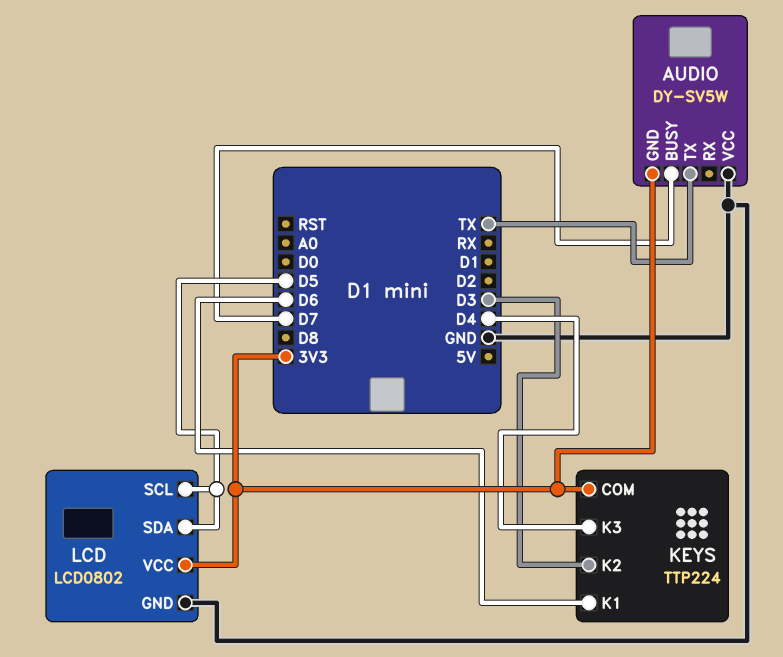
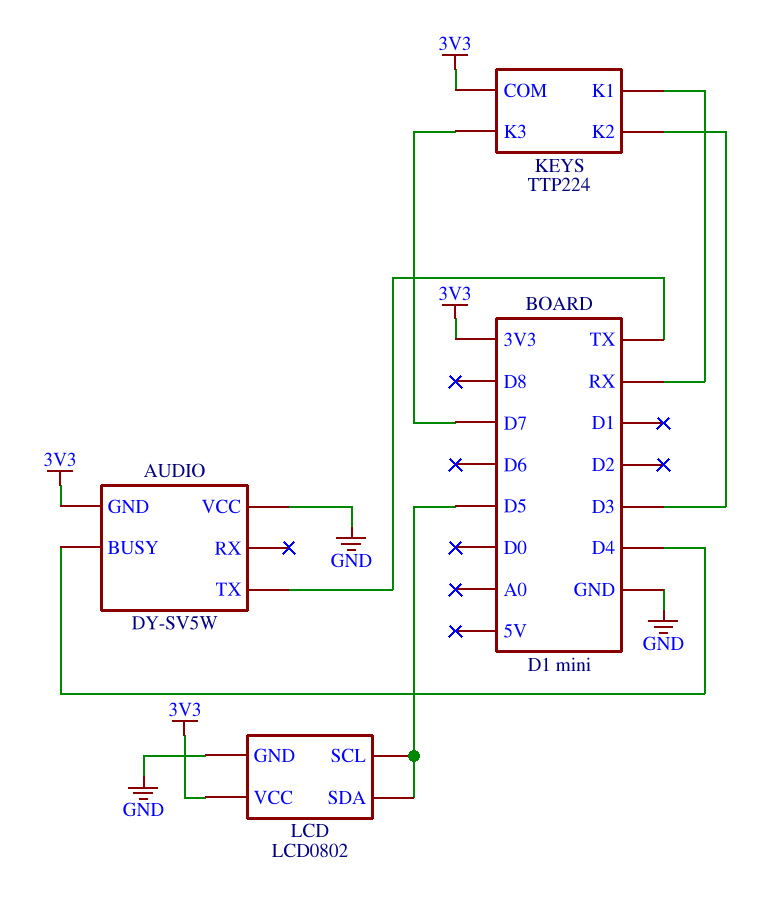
AUDIO pin BUSY: D7 -> D4
KEYS pin K1: D6 -> RX
KEYS pin K3: D4 -> D7

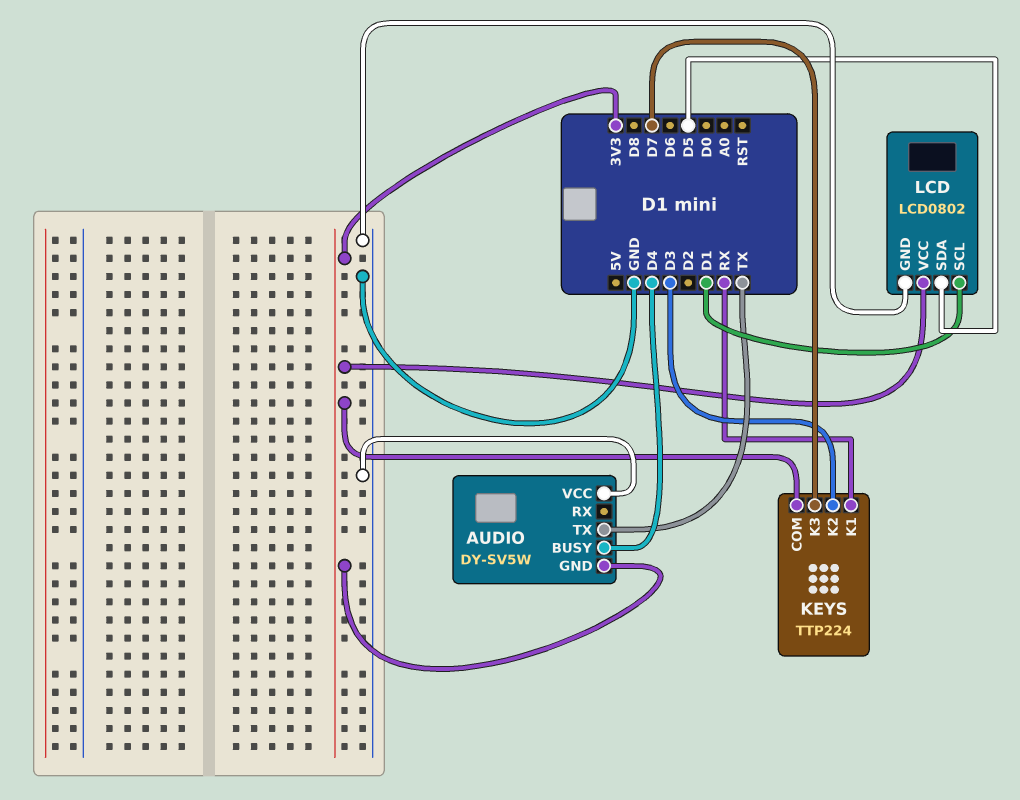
LCD pin SCL: D5 -> D1

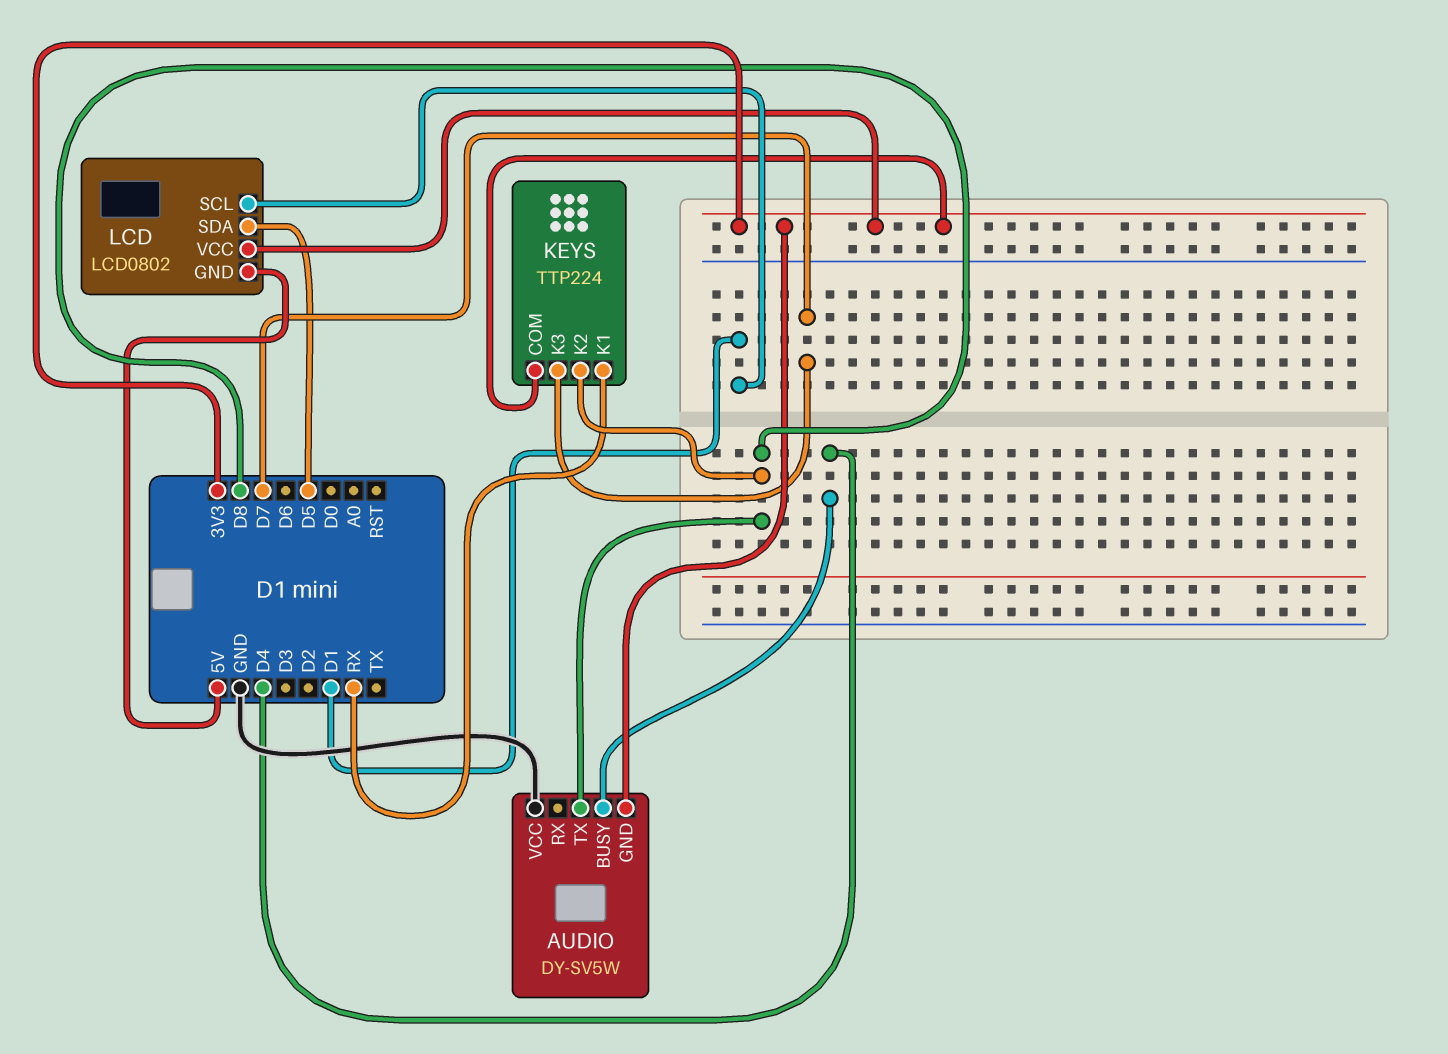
AUDIO pin TX: TX -> D8
KEYS pin K2: D3 -> D8
LCD pin GND: GND -> 5V

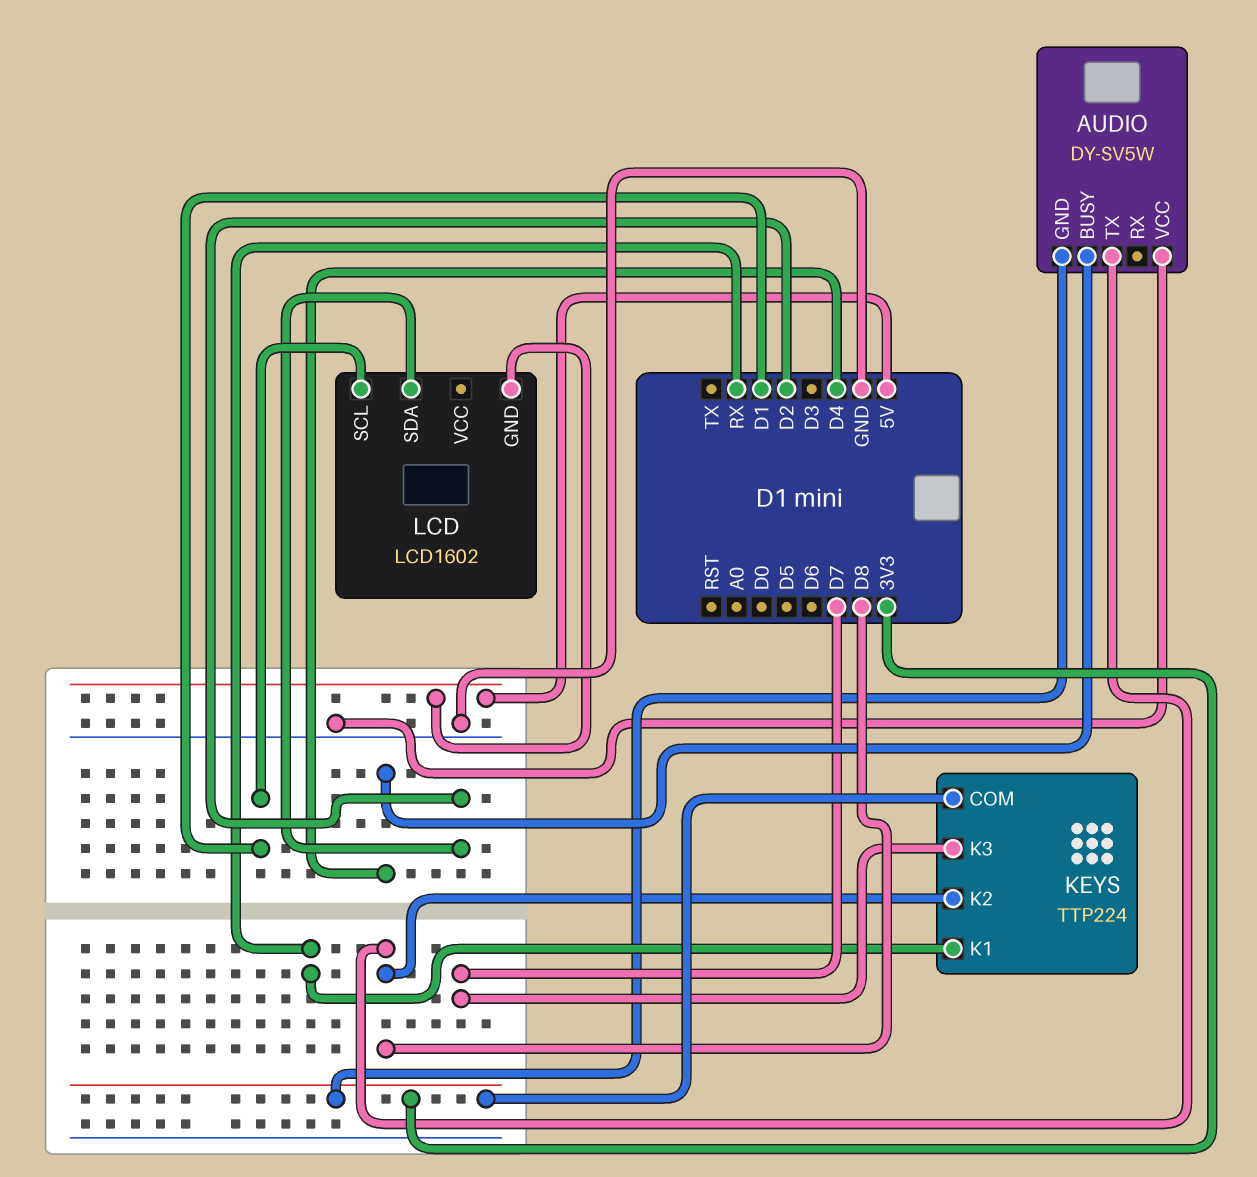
LCD: LCD0802 -> LCD1602
LCD pin SDA: D5 -> D2
LCD pin VCC: 3V3 -> none

